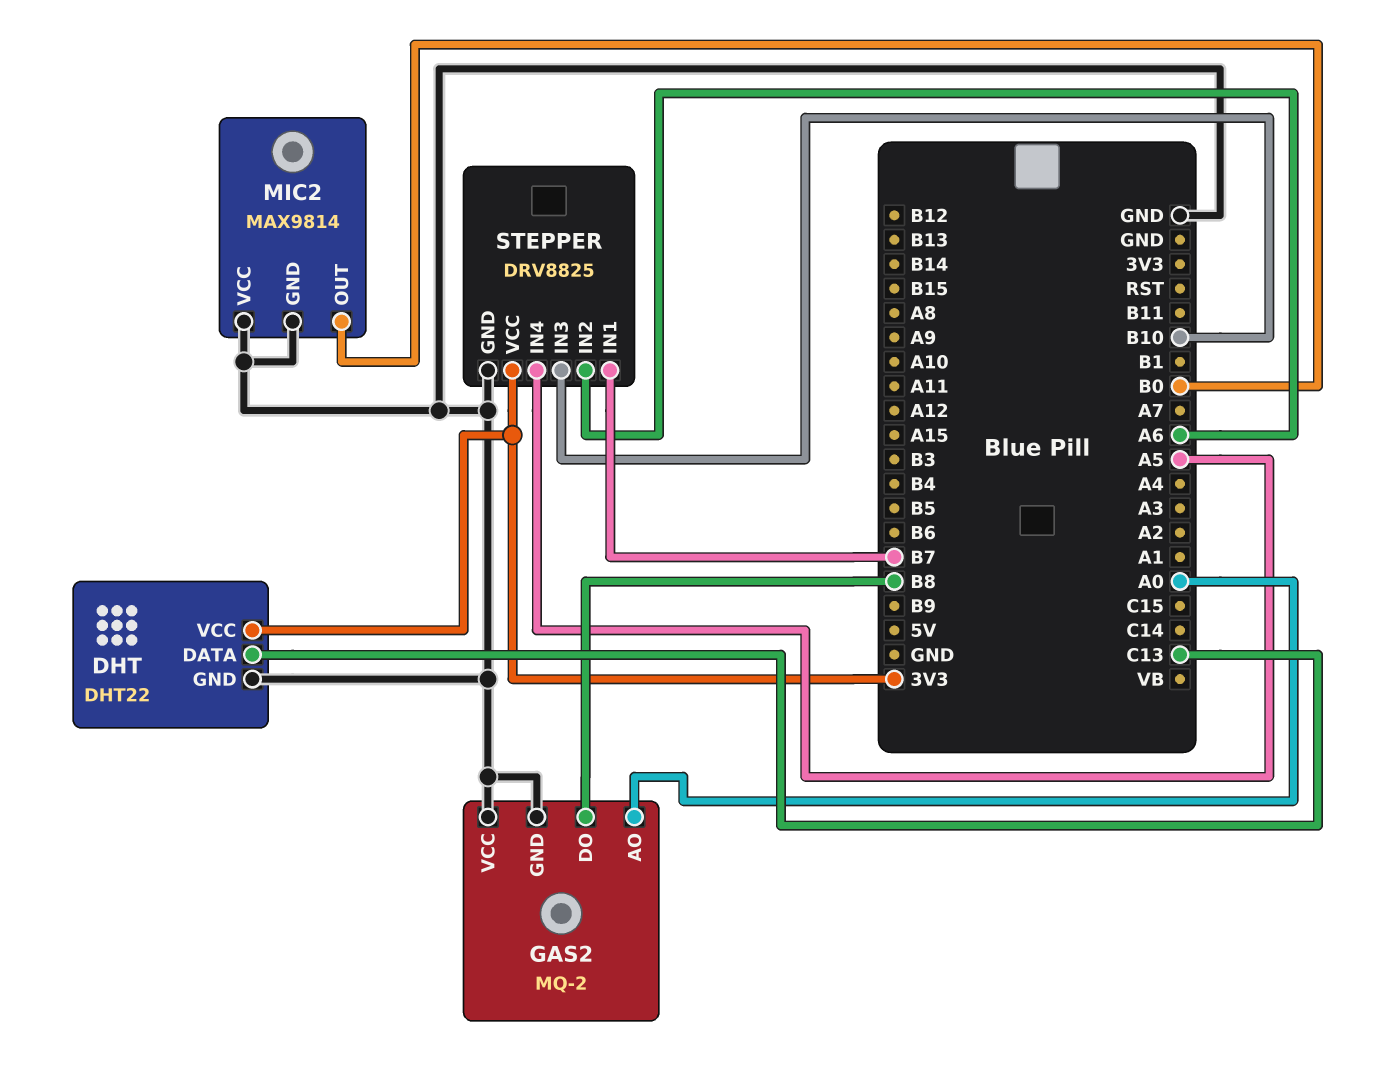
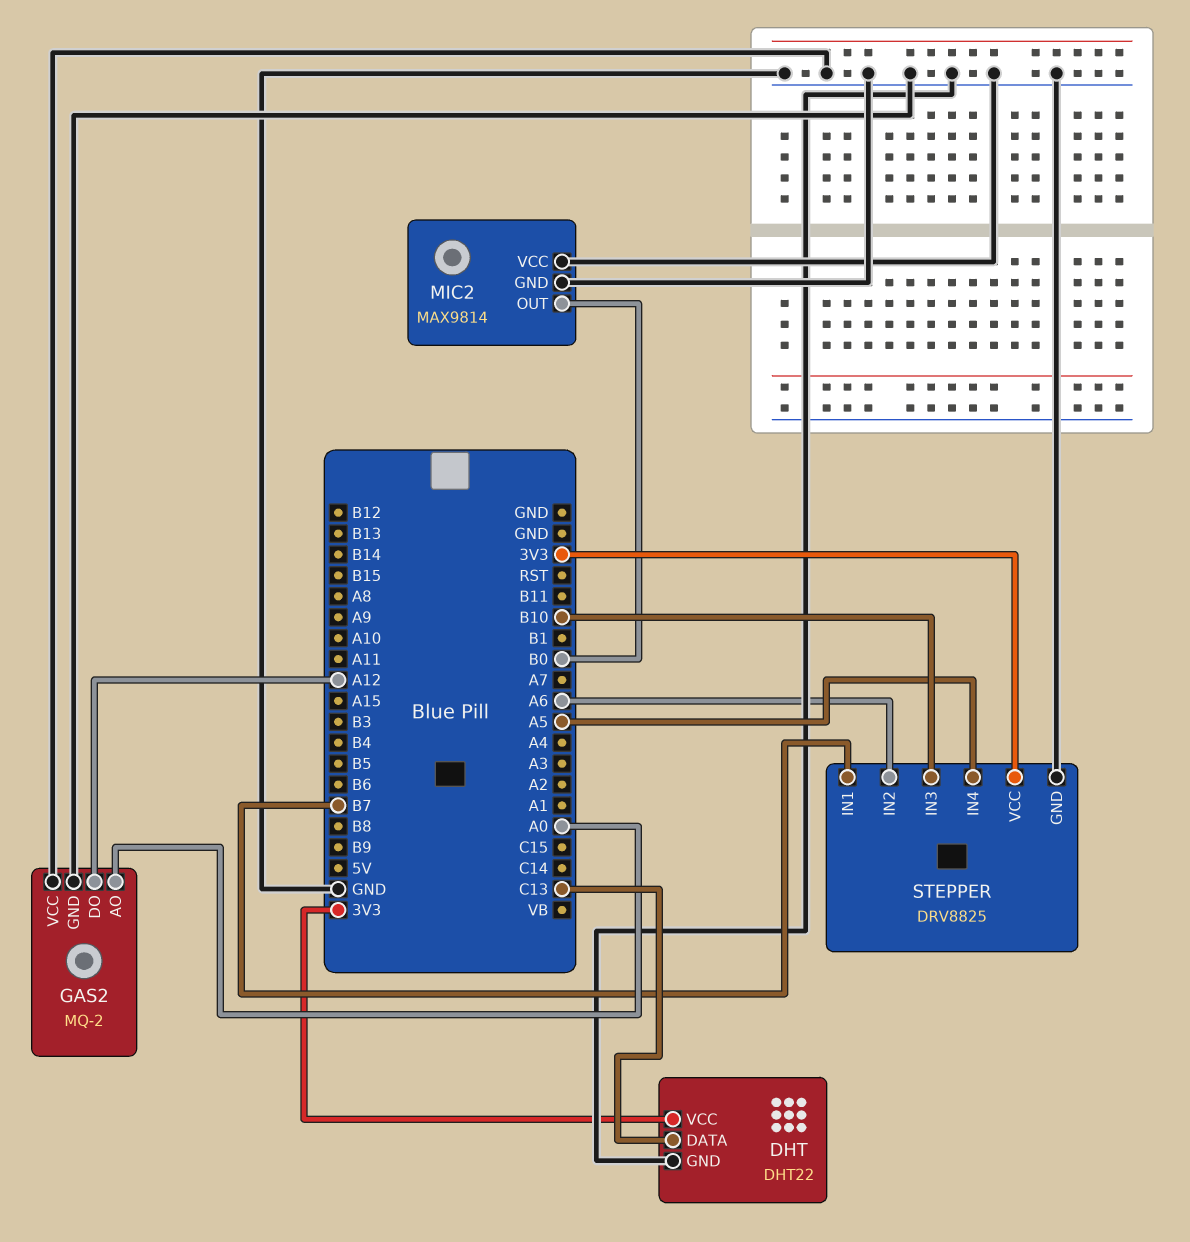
GAS2 pin DO: B8 -> A12

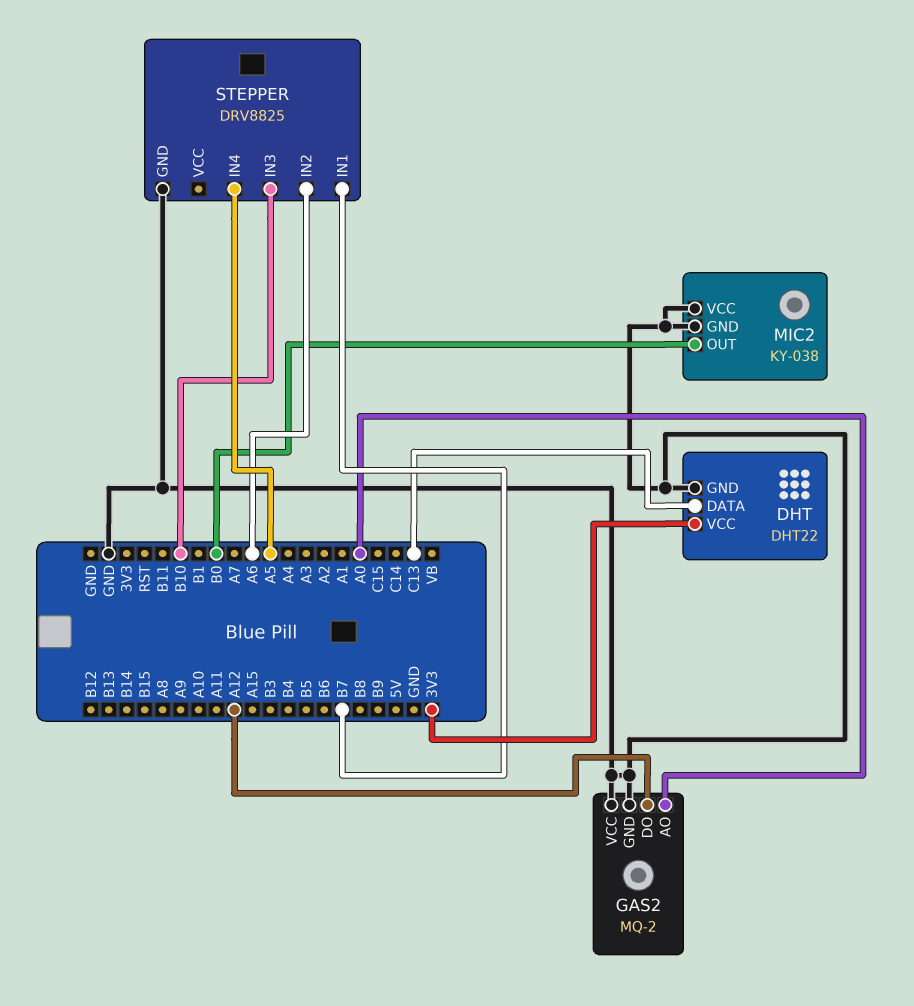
MIC2: MAX9814 -> KY-038
STEPPER pin VCC: 3V3 -> none

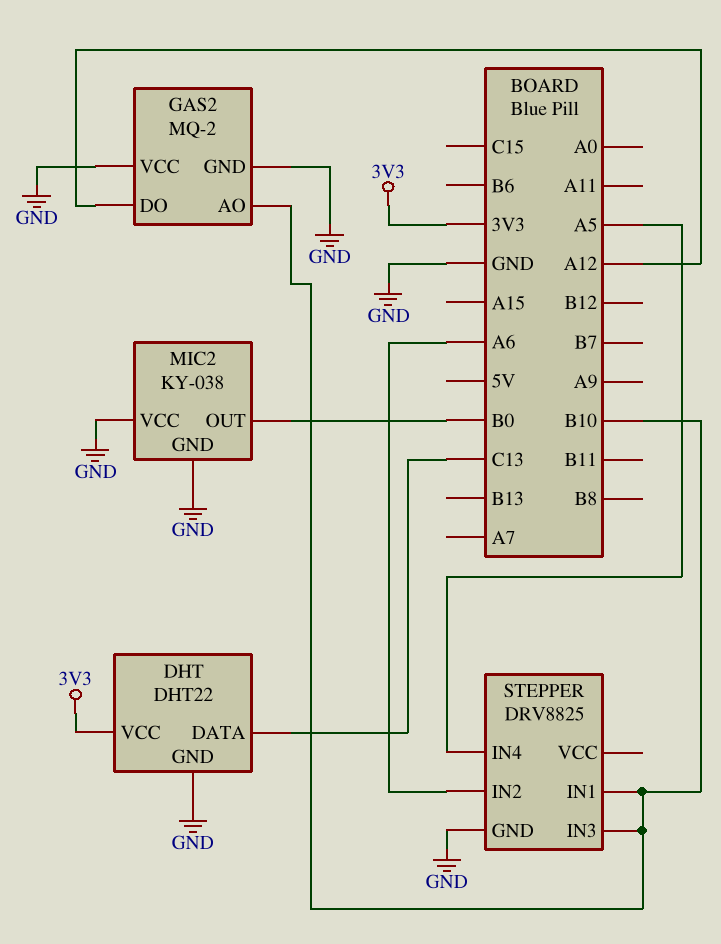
GAS2 pin AO: A0 -> B10
STEPPER pin IN1: B7 -> B10

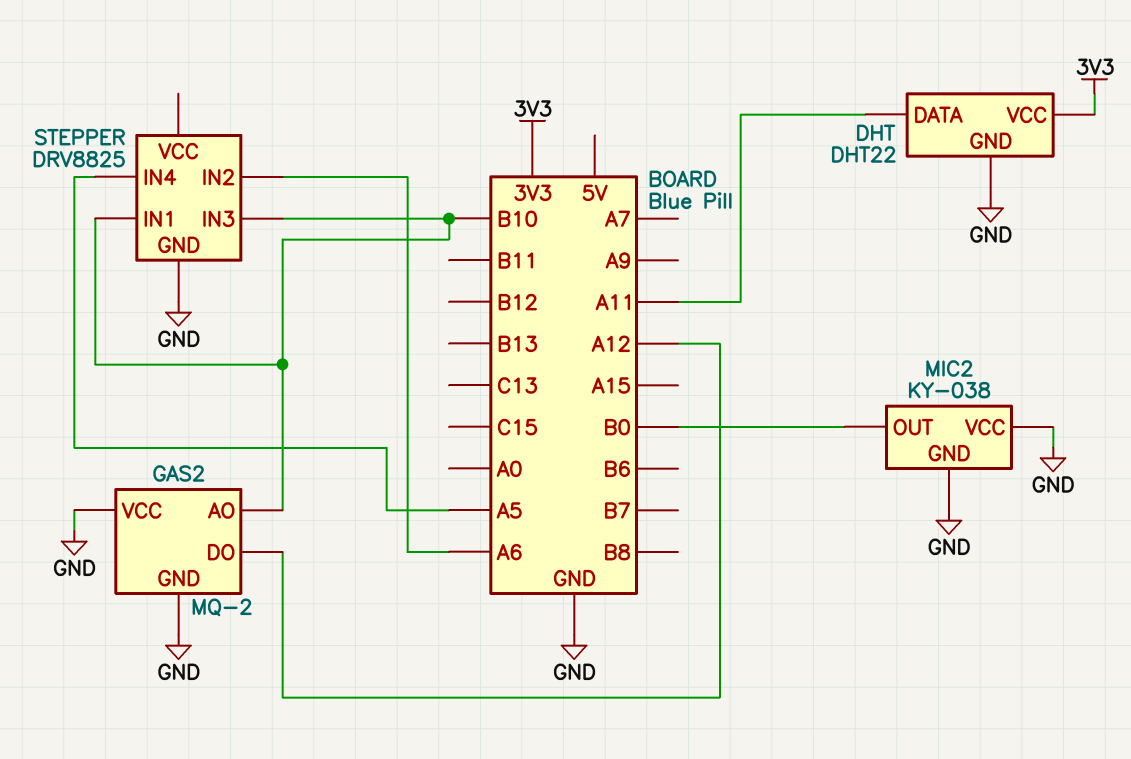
DHT pin DATA: C13 -> A11

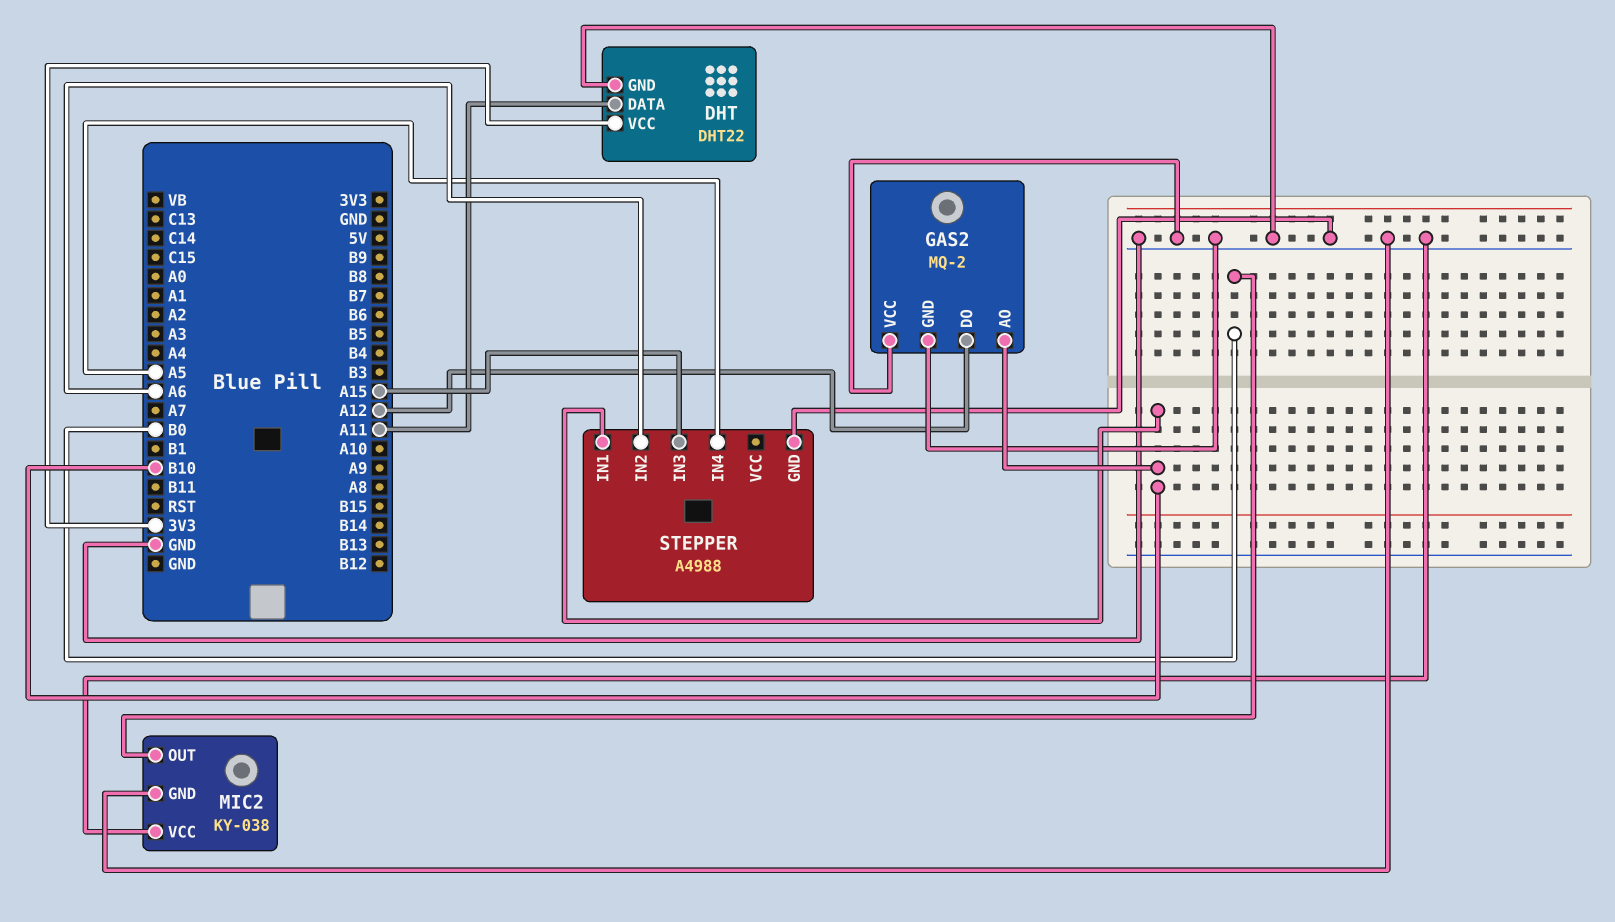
STEPPER: DRV8825 -> A4988
STEPPER pin IN3: B10 -> A15

